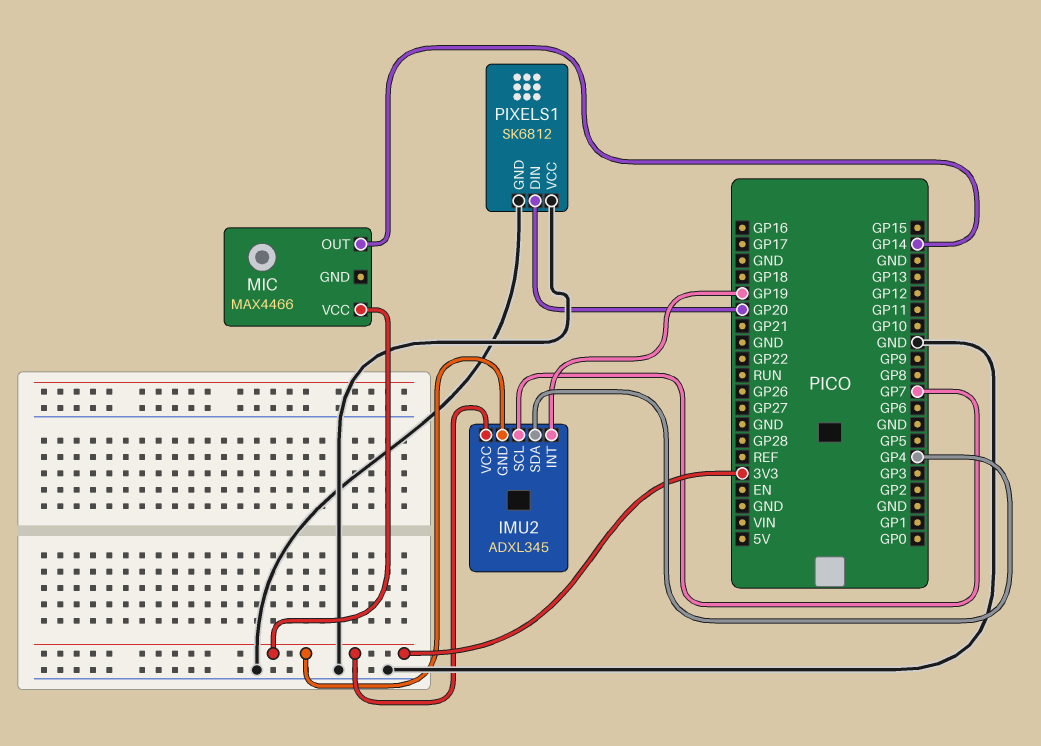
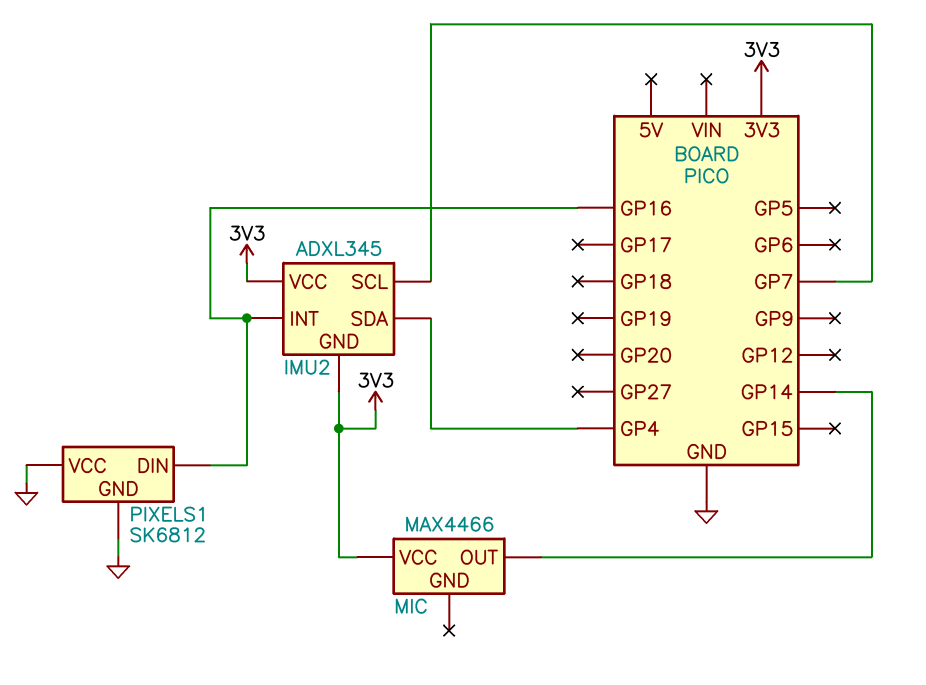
IMU2 pin INT: GP19 -> GP16
PIXELS1 pin DIN: GP20 -> GP16

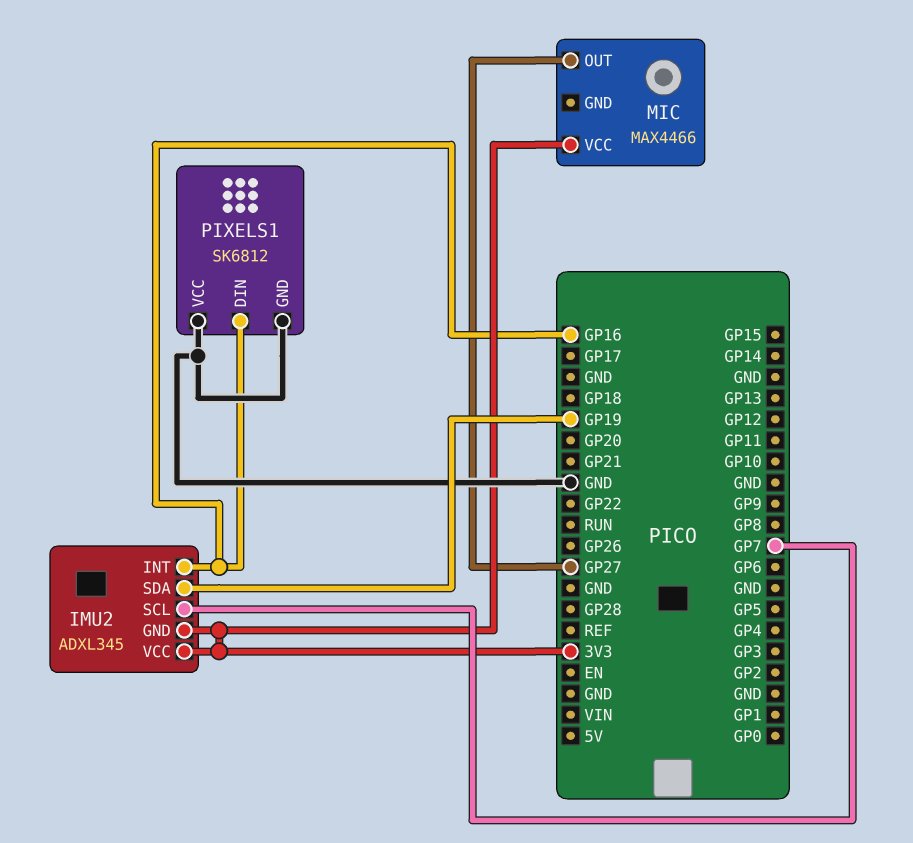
IMU2 pin SDA: GP4 -> GP19
MIC pin OUT: GP14 -> GP27

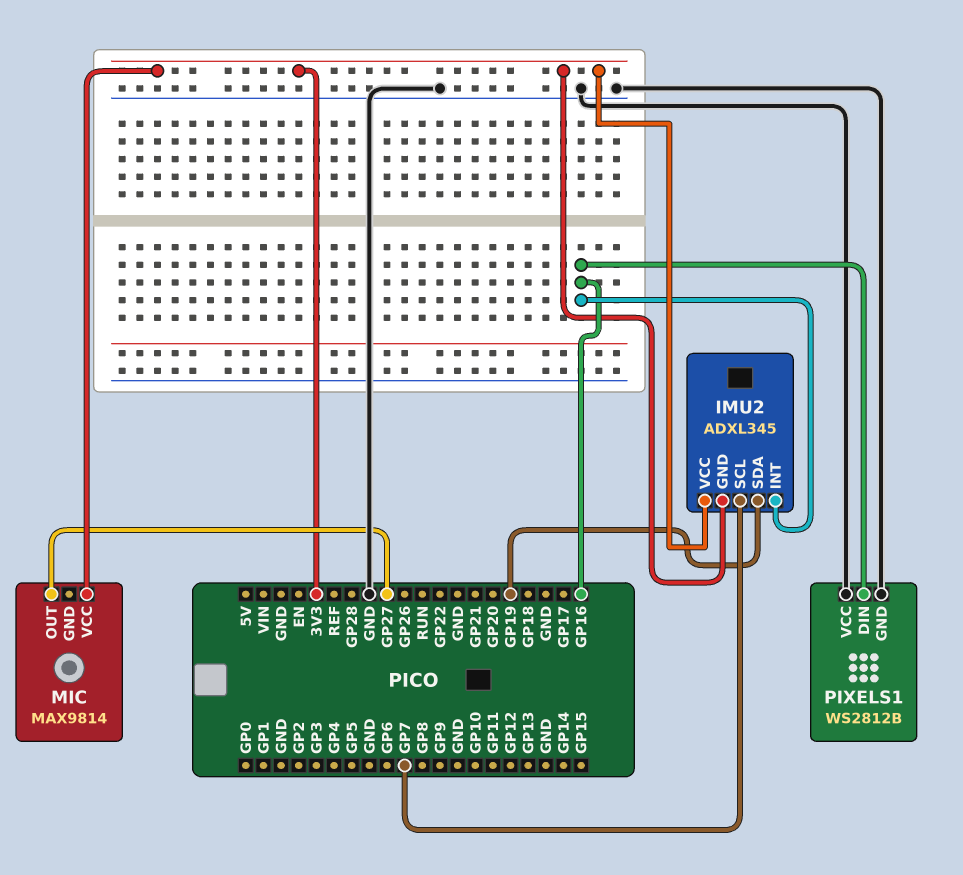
MIC: MAX4466 -> MAX9814
PIXELS1: SK6812 -> WS2812B

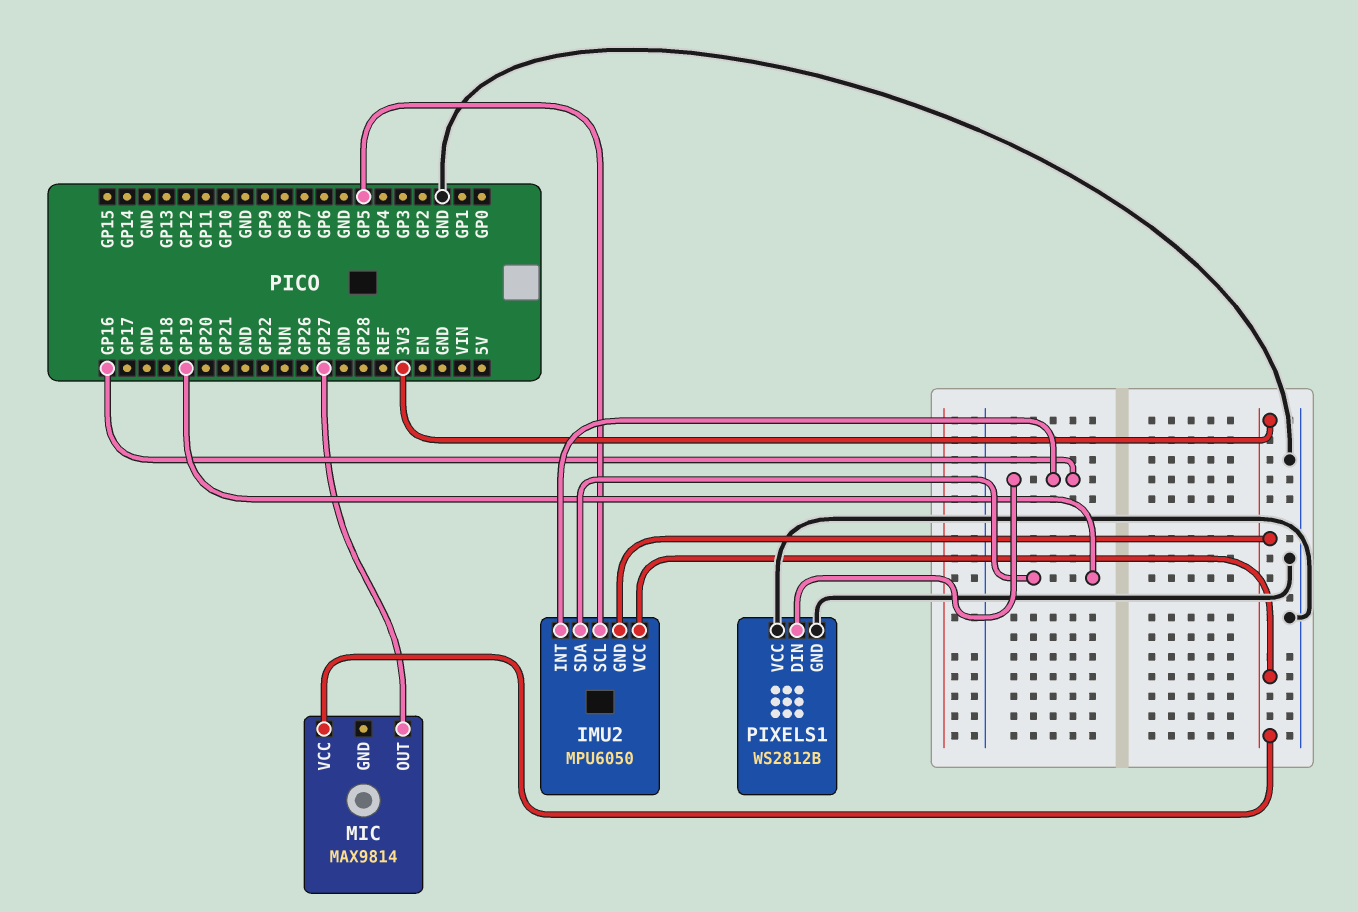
IMU2: ADXL345 -> MPU6050
IMU2 pin SCL: GP7 -> GP5

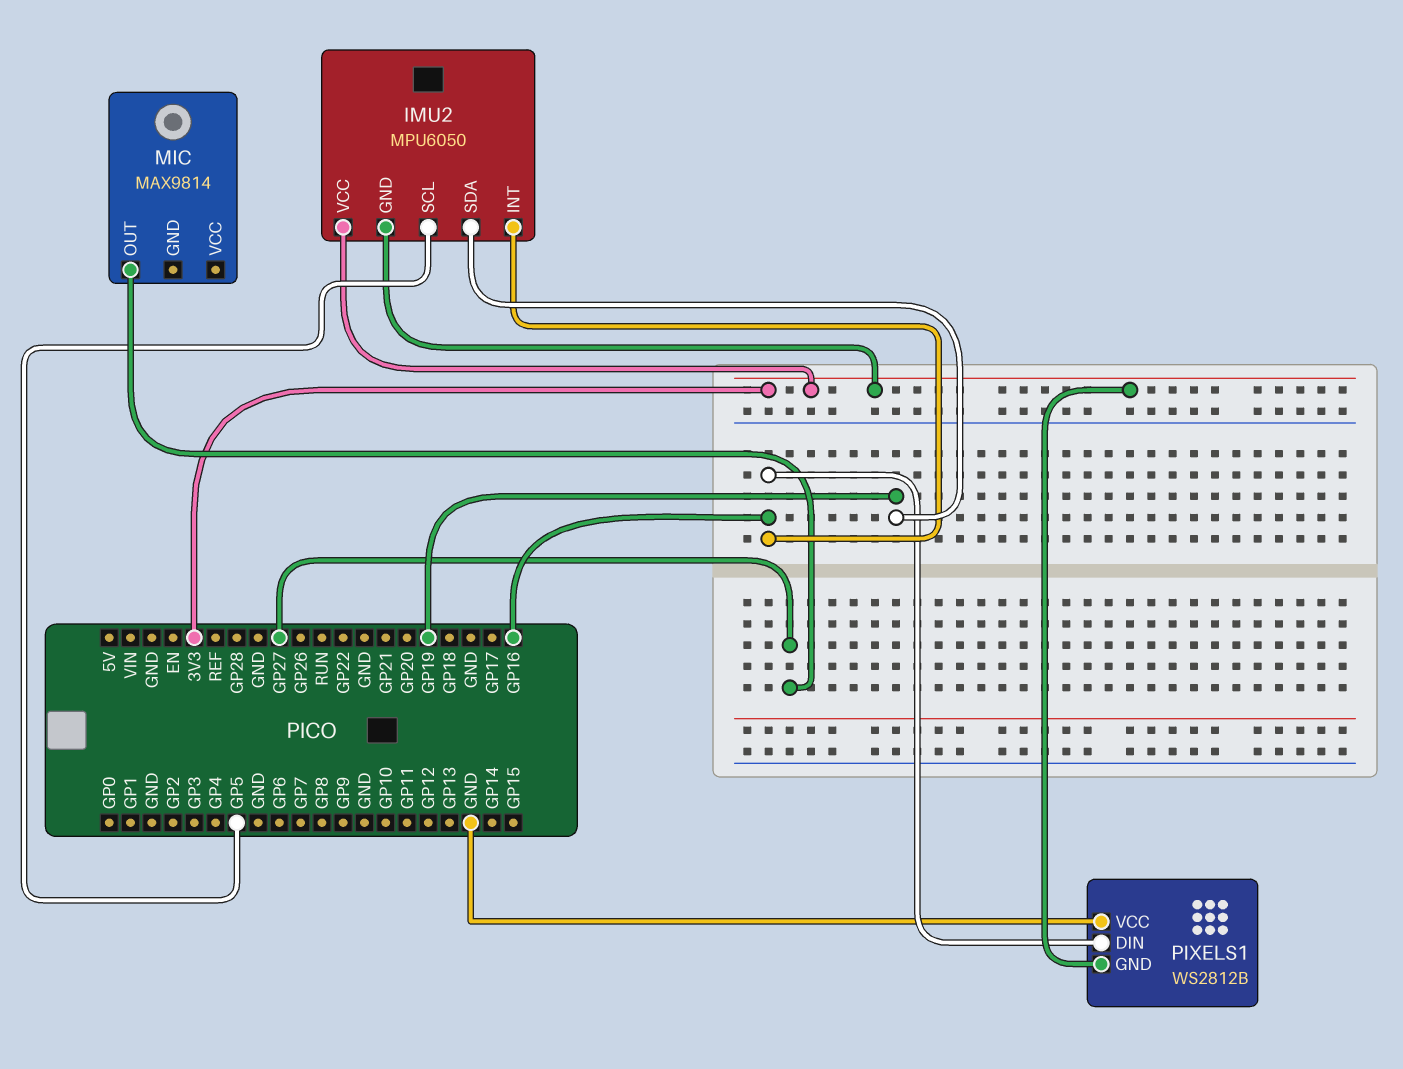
MIC pin VCC: 3V3 -> none
PIXELS1 pin GND: GND -> 3V3

